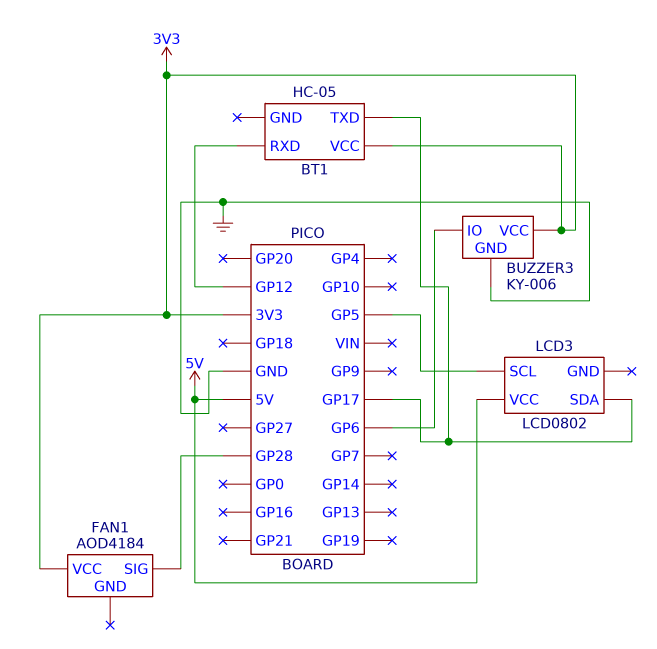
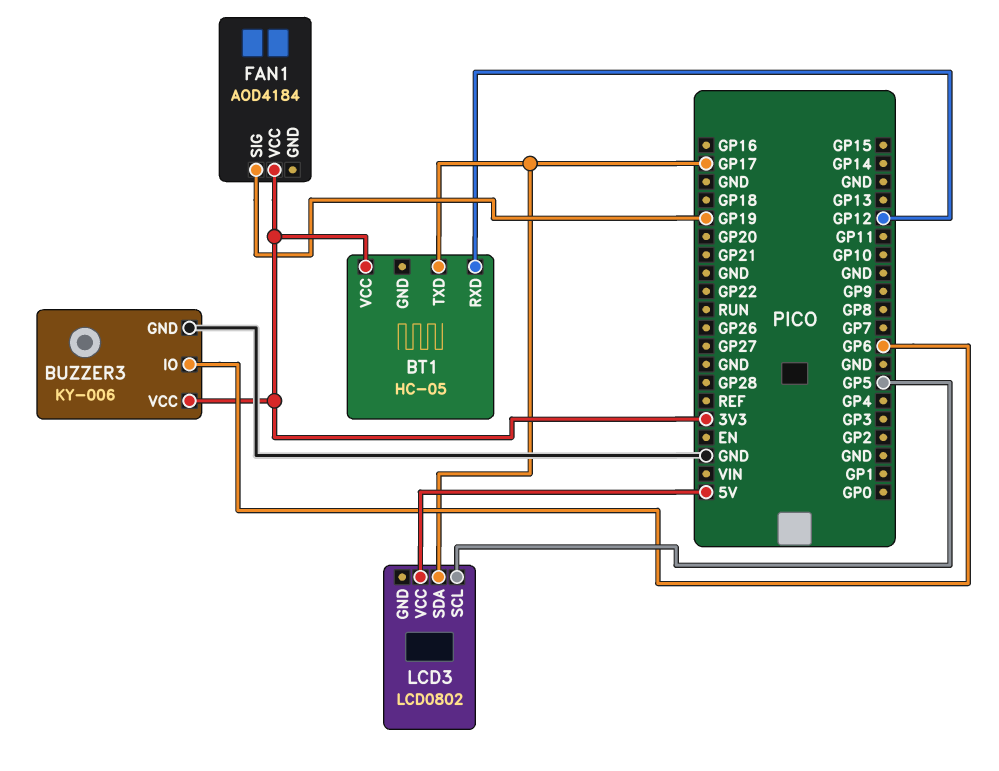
FAN1 pin SIG: GP28 -> GP19

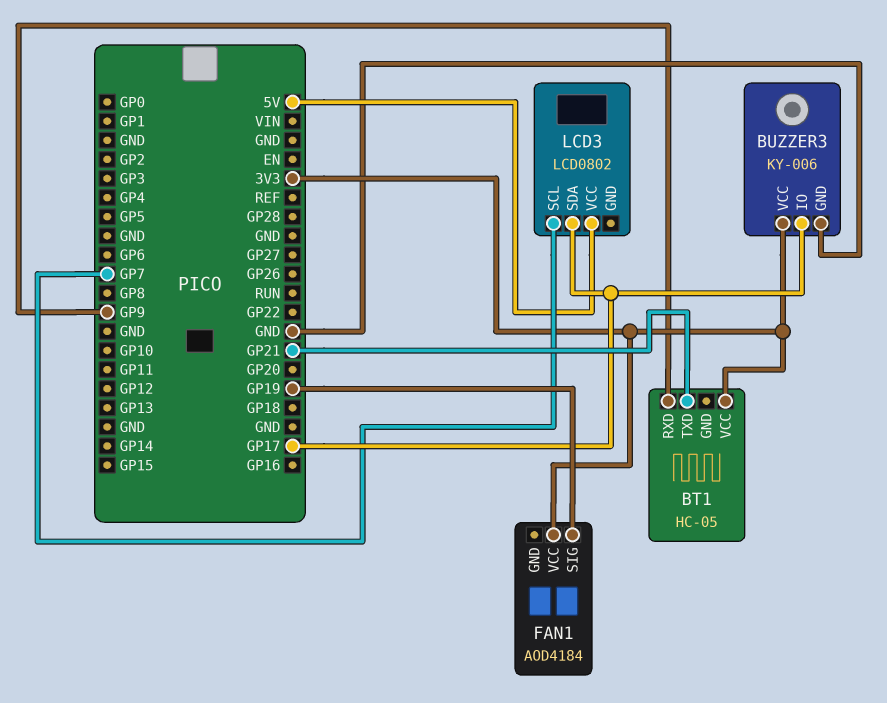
BT1 pin RXD: GP12 -> GP9
BT1 pin TXD: GP17 -> GP21
BUZZER3 pin IO: GP6 -> GP17
LCD3 pin SCL: GP5 -> GP7

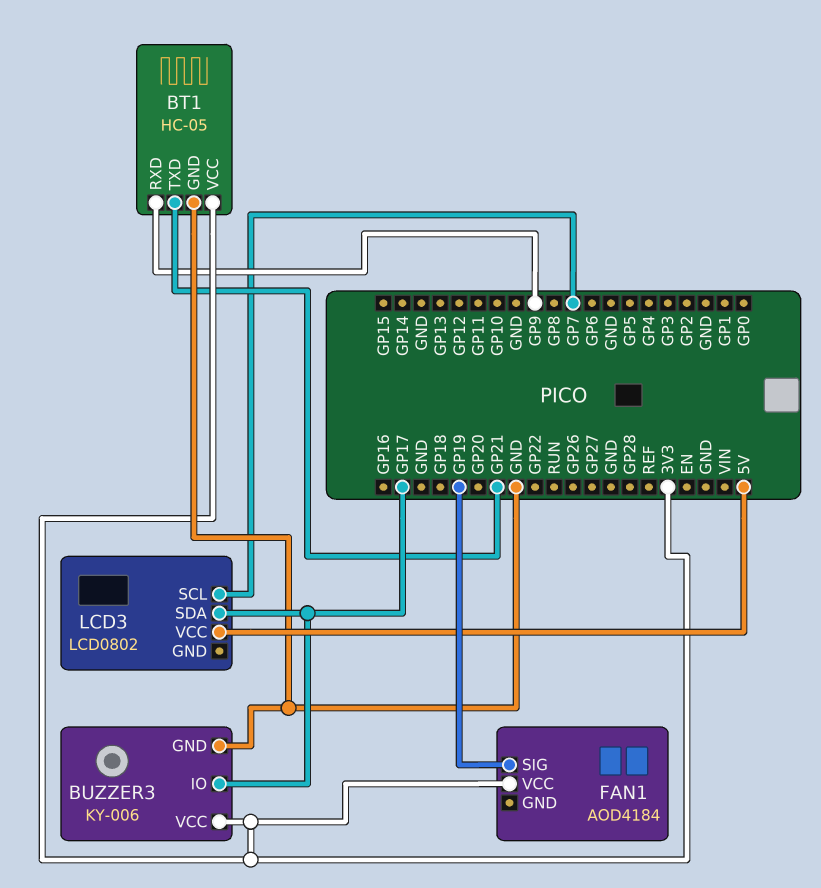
BT1 pin GND: none -> GND

